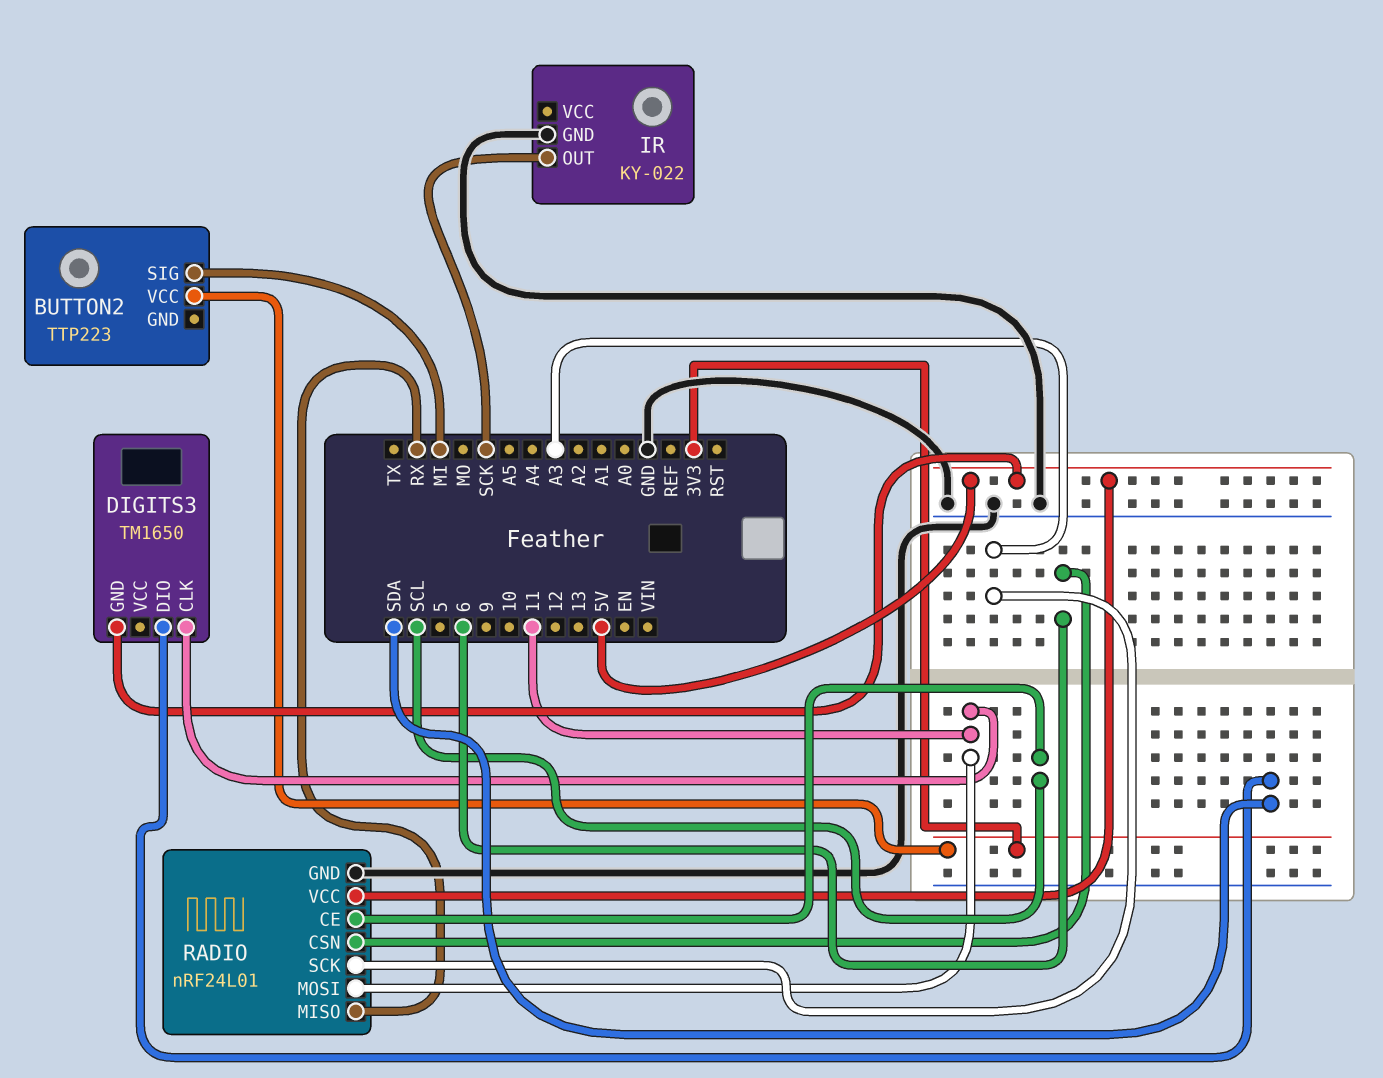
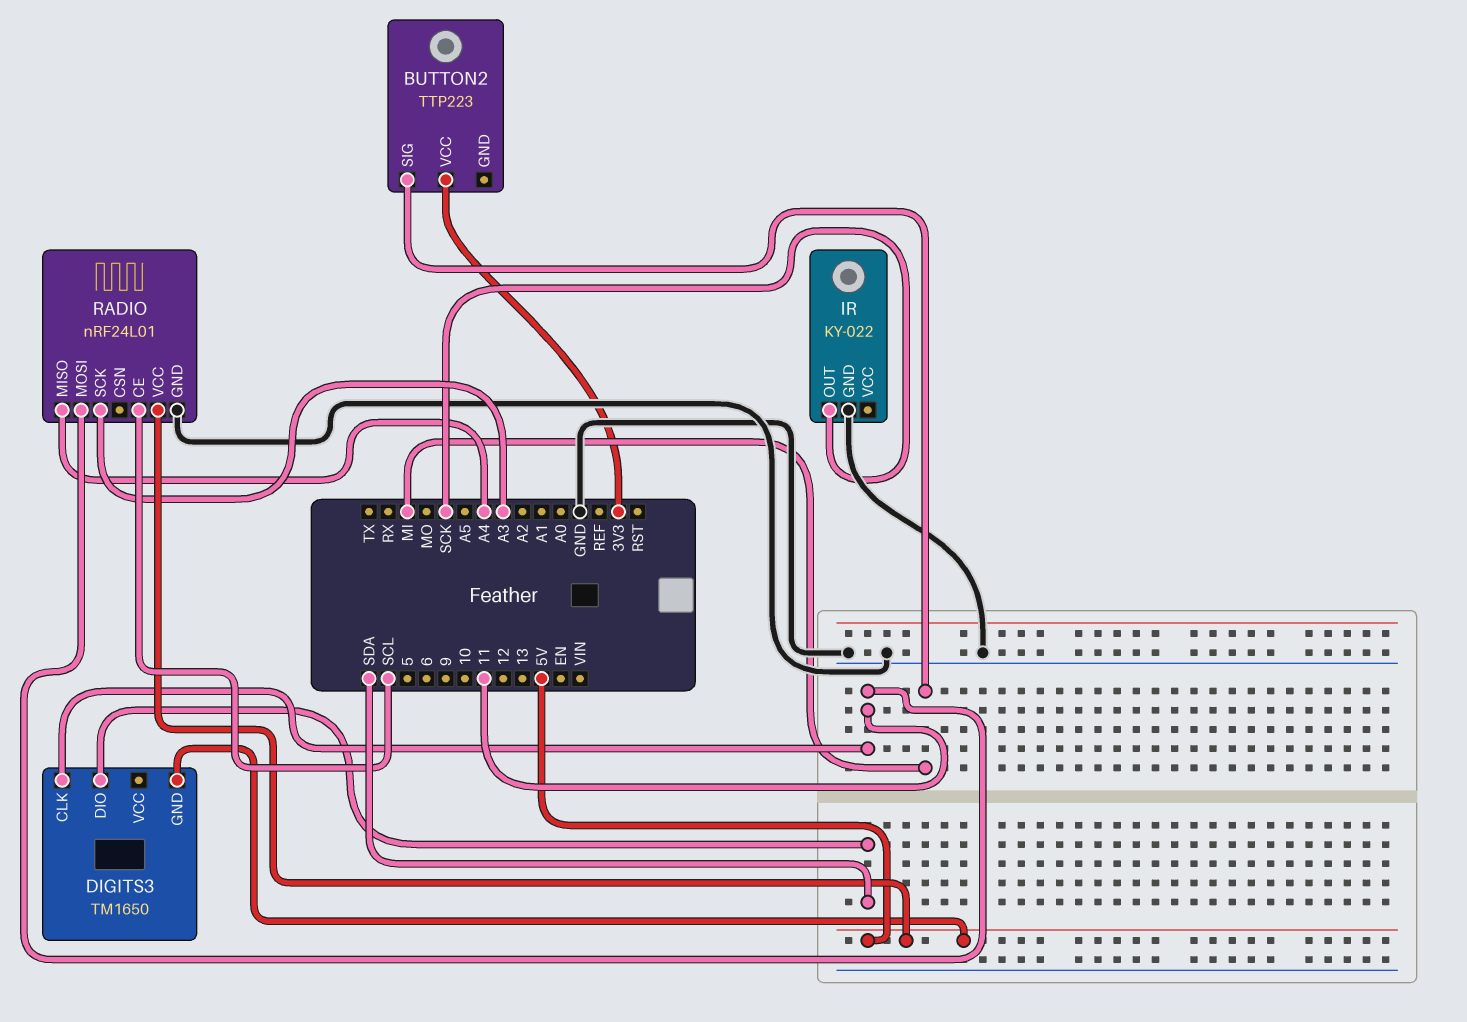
RADIO pin CSN: 6 -> none
RADIO pin MISO: RX -> A4

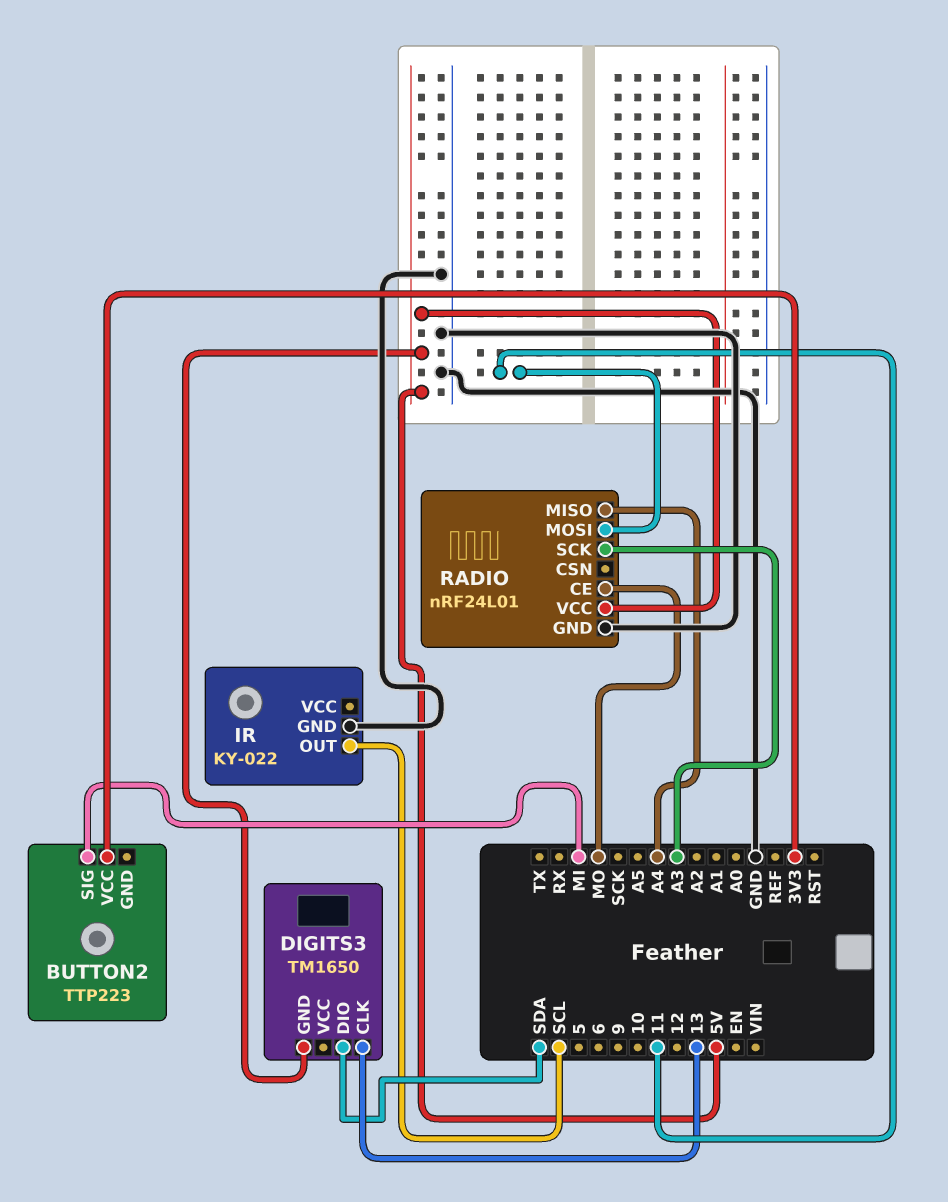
DIGITS3 pin CLK: 11 -> 13
IR pin OUT: SCK -> SCL
RADIO pin CE: SCL -> MO

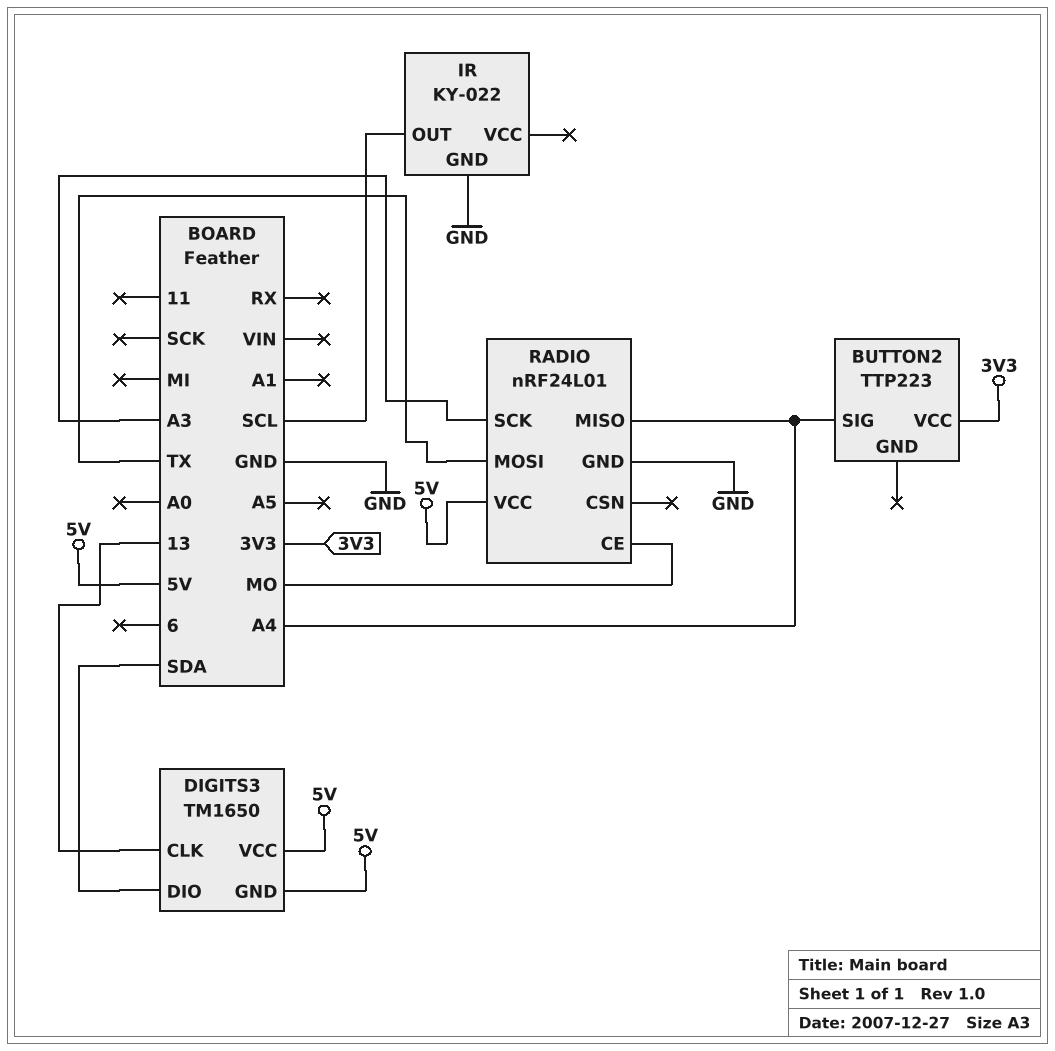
BUTTON2 pin SIG: MI -> A4
DIGITS3 pin VCC: none -> 5V
RADIO pin MOSI: 11 -> TX

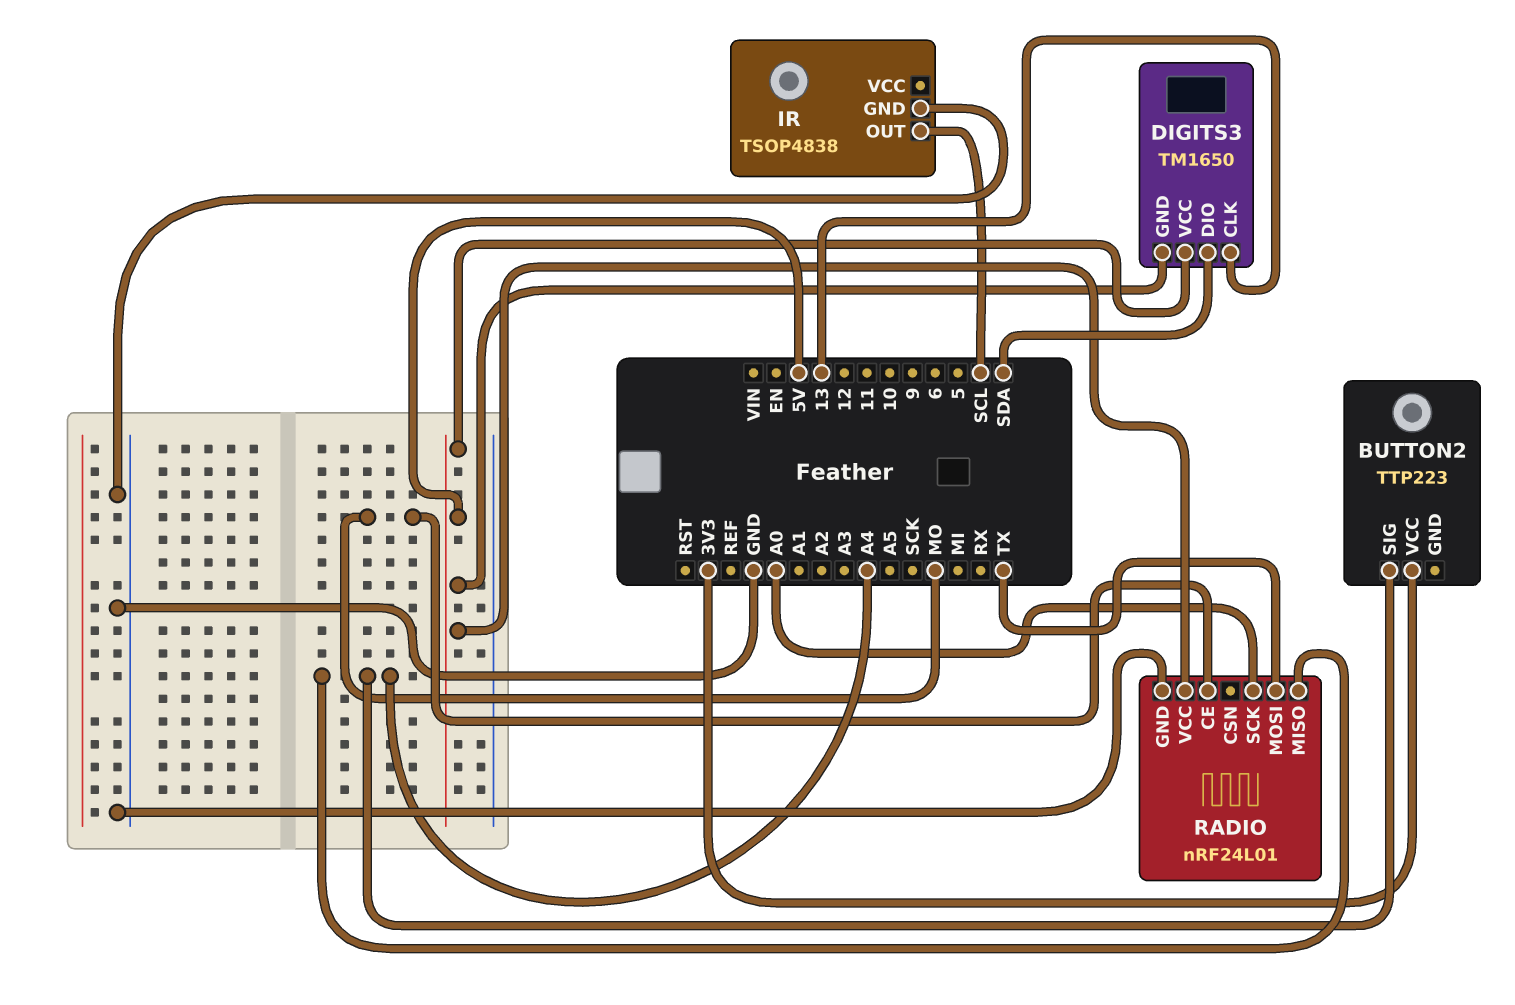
IR: KY-022 -> TSOP4838
RADIO pin SCK: A3 -> A0

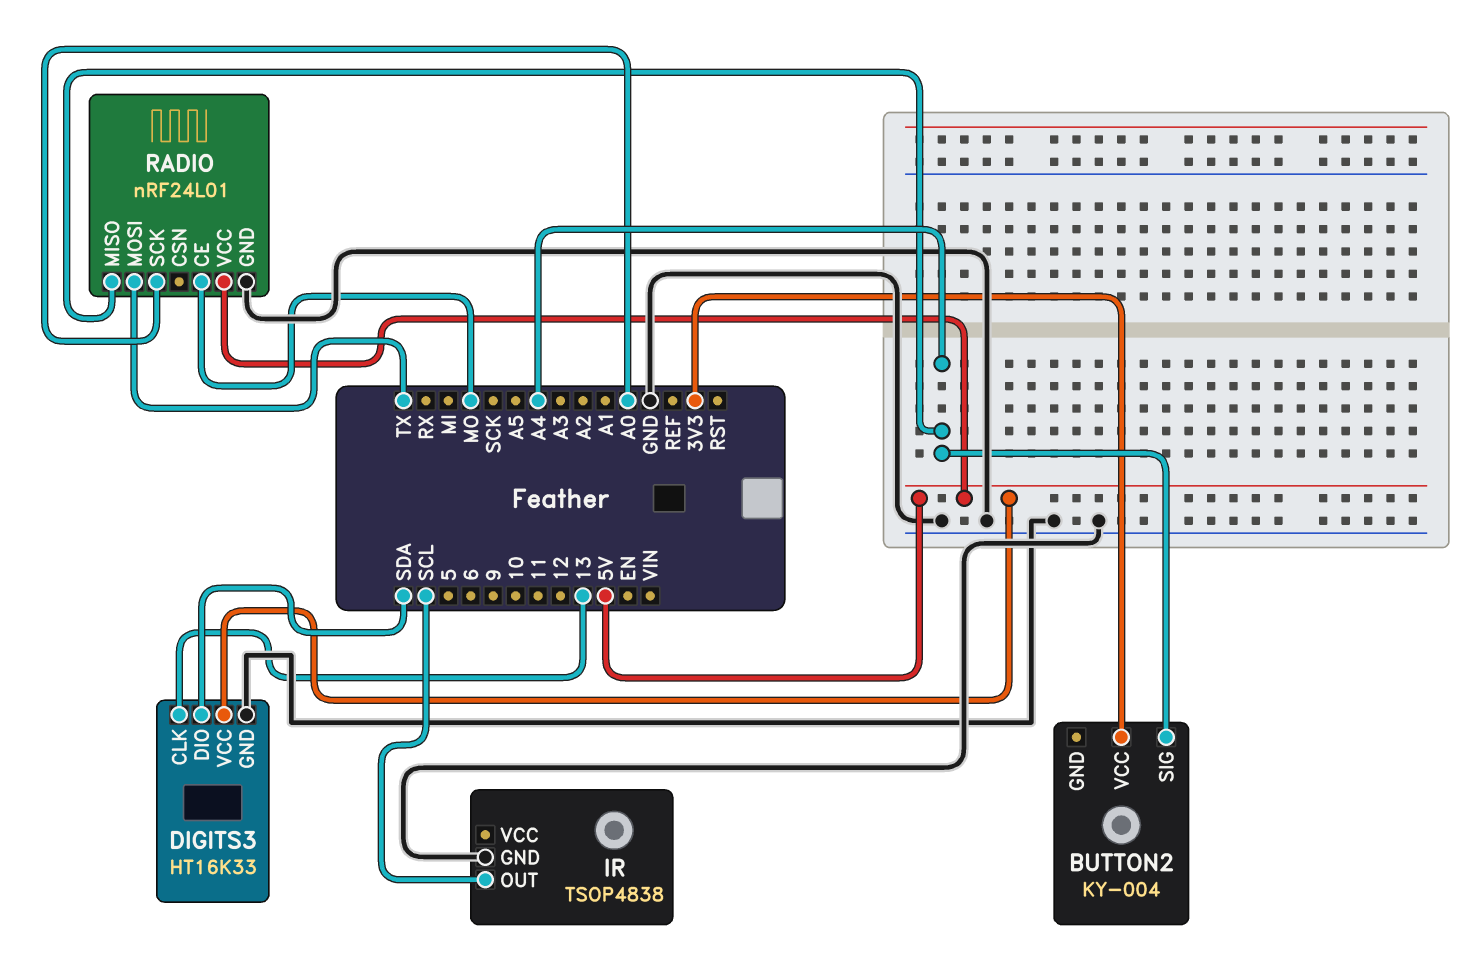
BUTTON2: TTP223 -> KY-004
DIGITS3: TM1650 -> HT16K33
DIGITS3 pin GND: 5V -> GND

